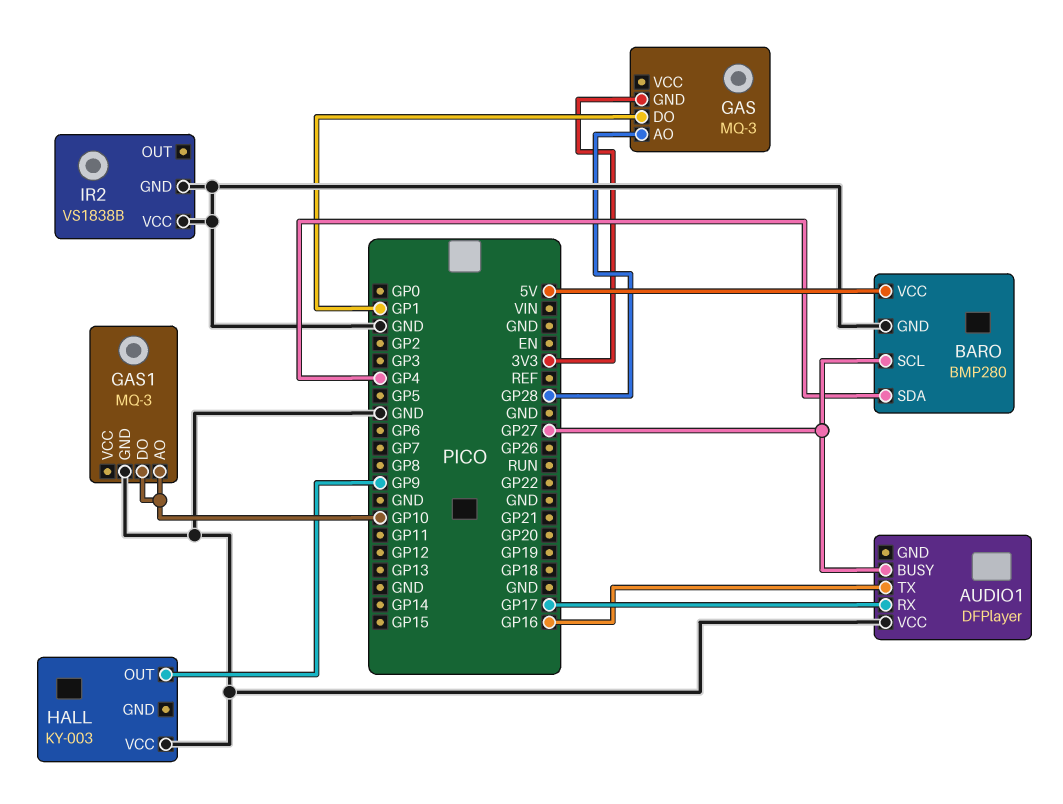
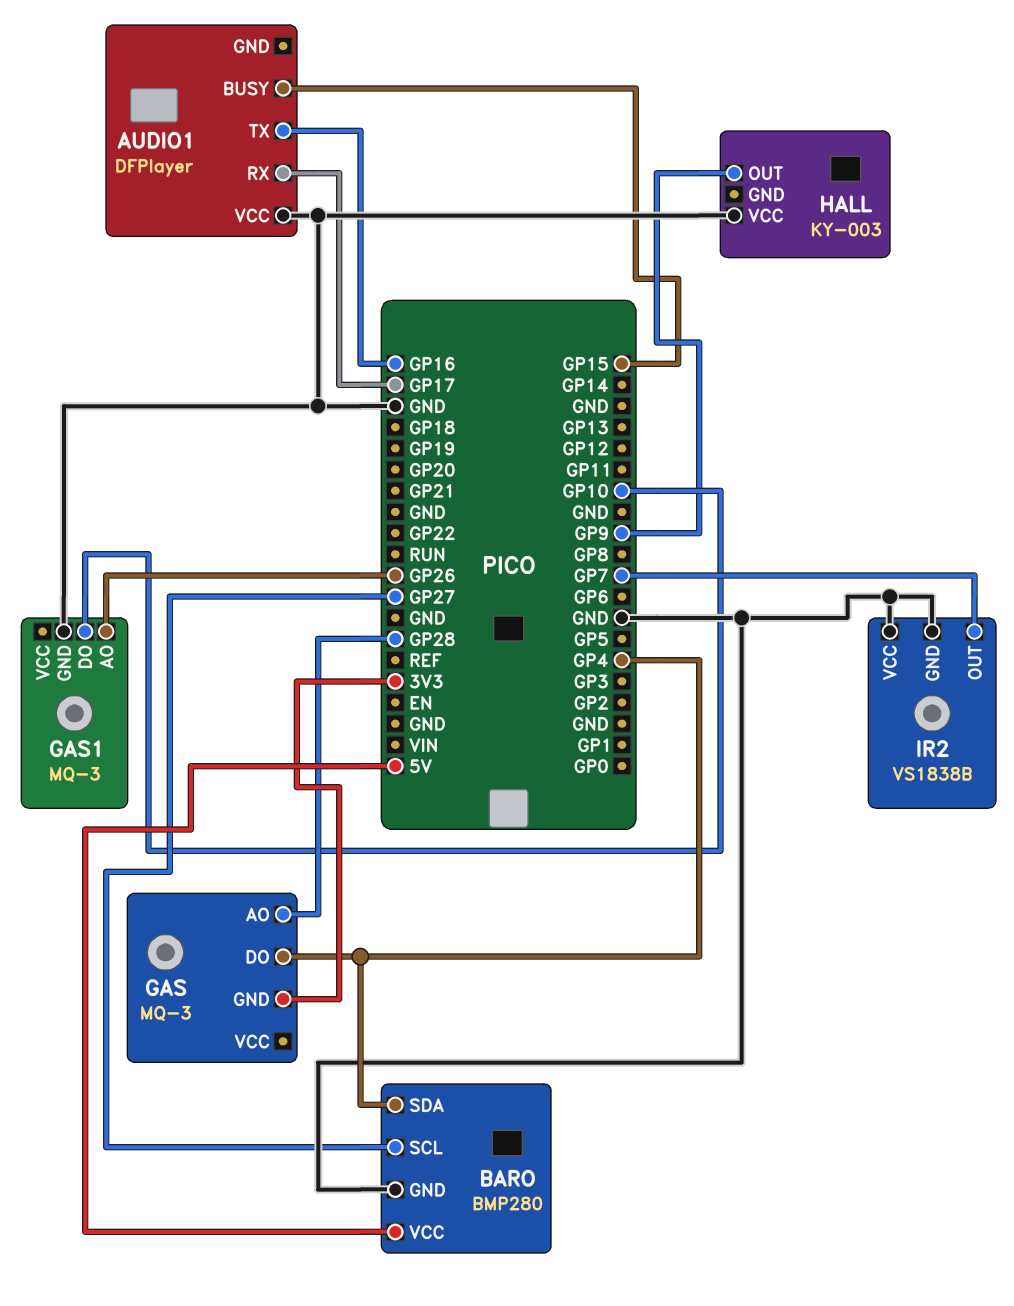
AUDIO1 pin BUSY: GP27 -> GP15
GAS pin DO: GP1 -> GP4
GAS1 pin AO: GP10 -> GP26
IR2 pin OUT: none -> GP7

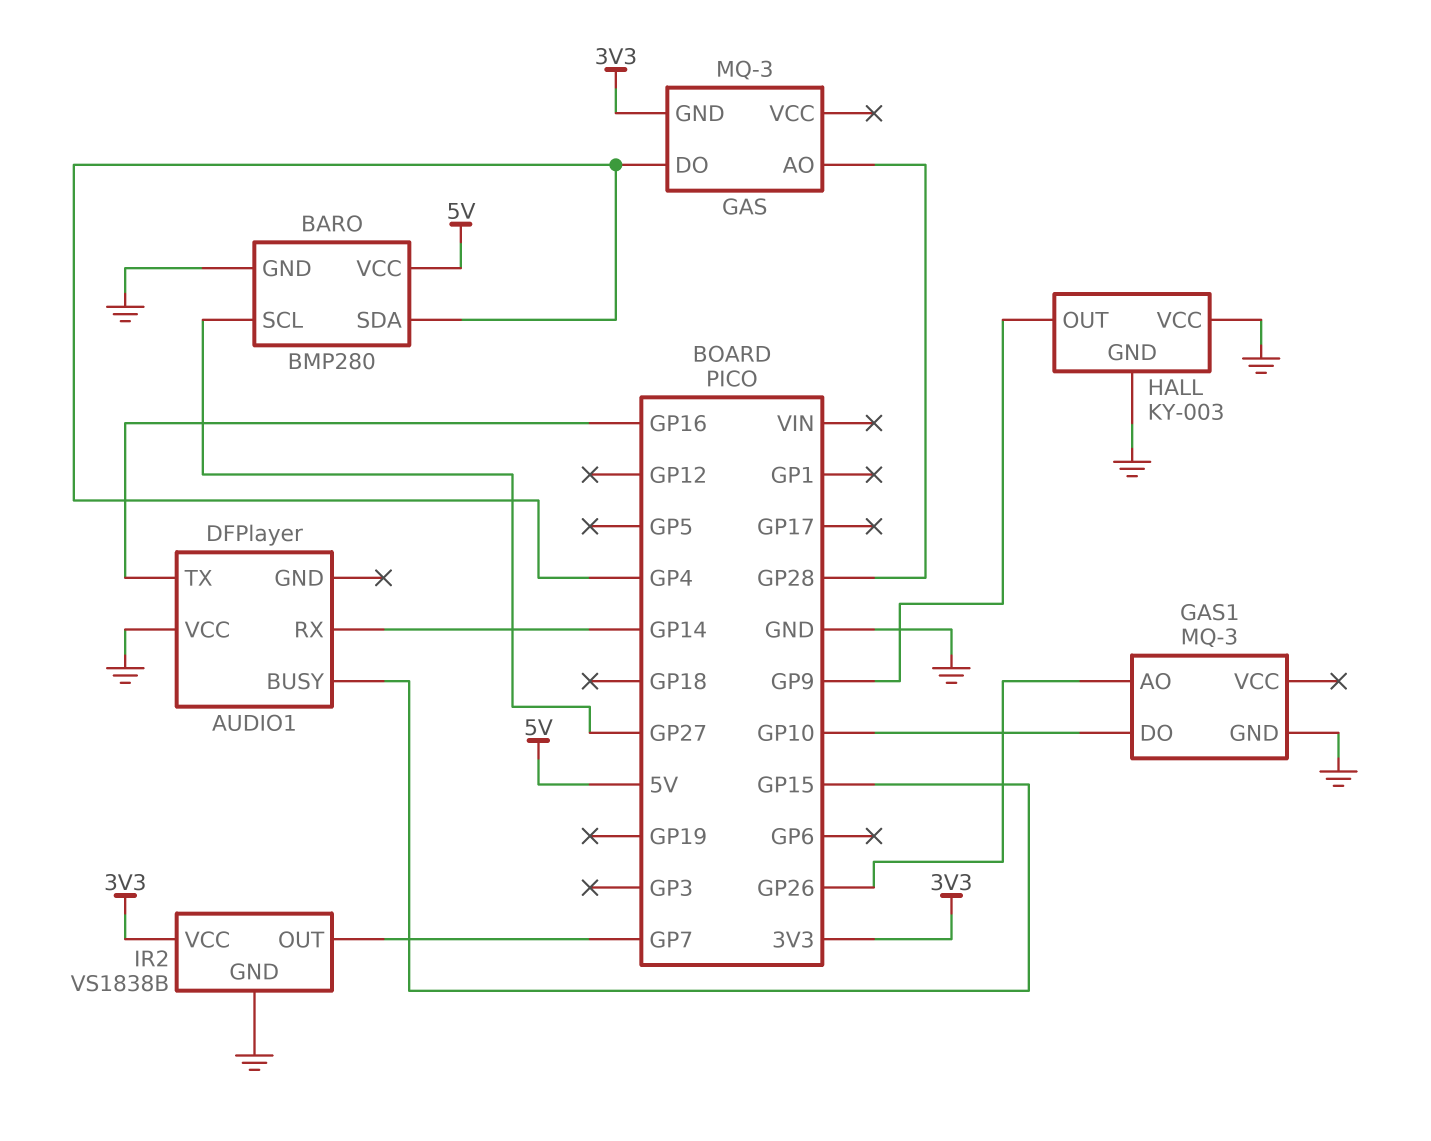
AUDIO1 pin RX: GP17 -> GP14
HALL pin GND: none -> GND
IR2 pin VCC: GND -> 3V3

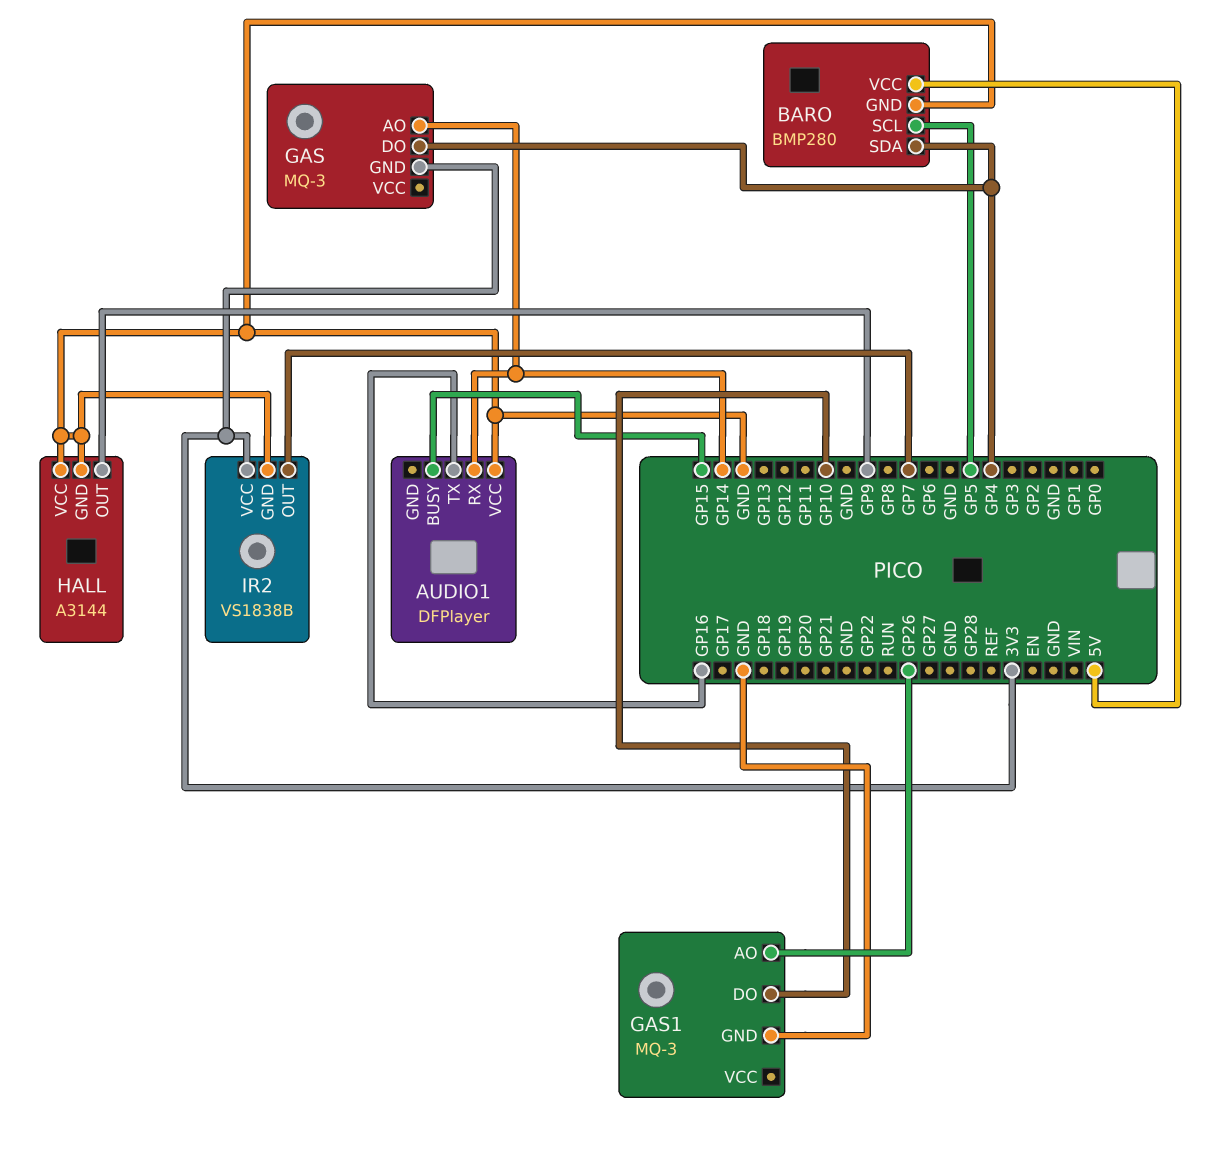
BARO pin SCL: GP27 -> GP5
GAS pin AO: GP28 -> GP14
HALL: KY-003 -> A3144

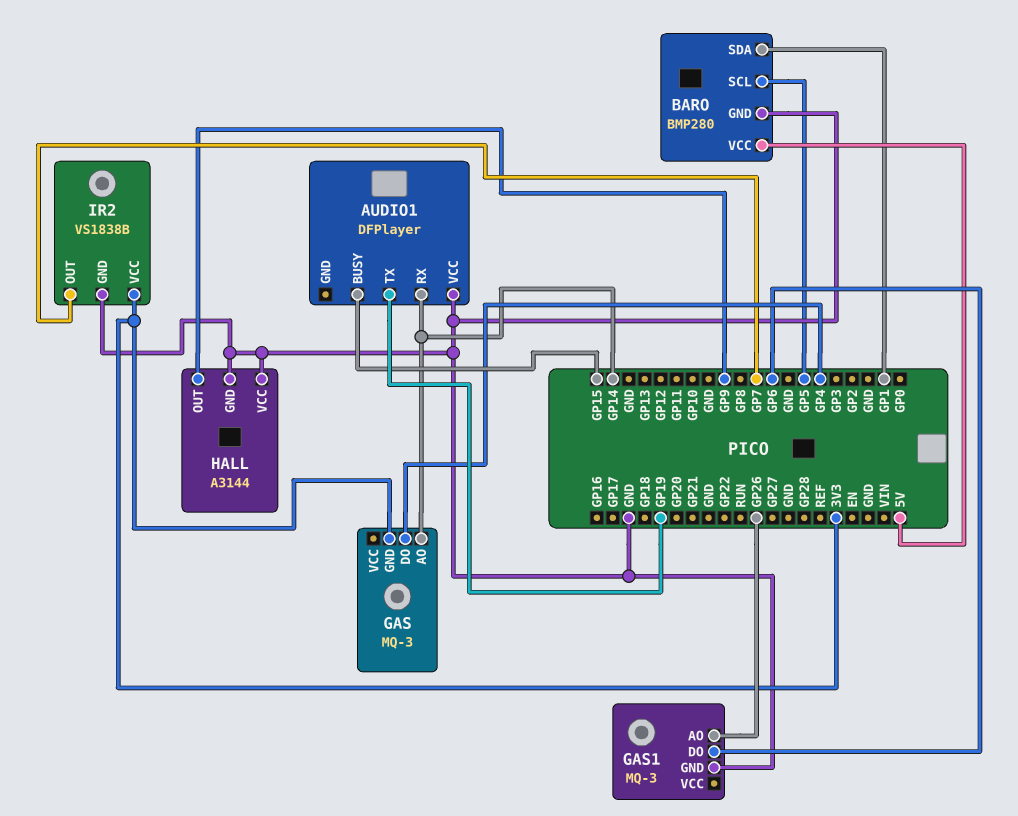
AUDIO1 pin TX: GP16 -> GP19
BARO pin SDA: GP4 -> GP1
GAS1 pin DO: GP10 -> GP6

